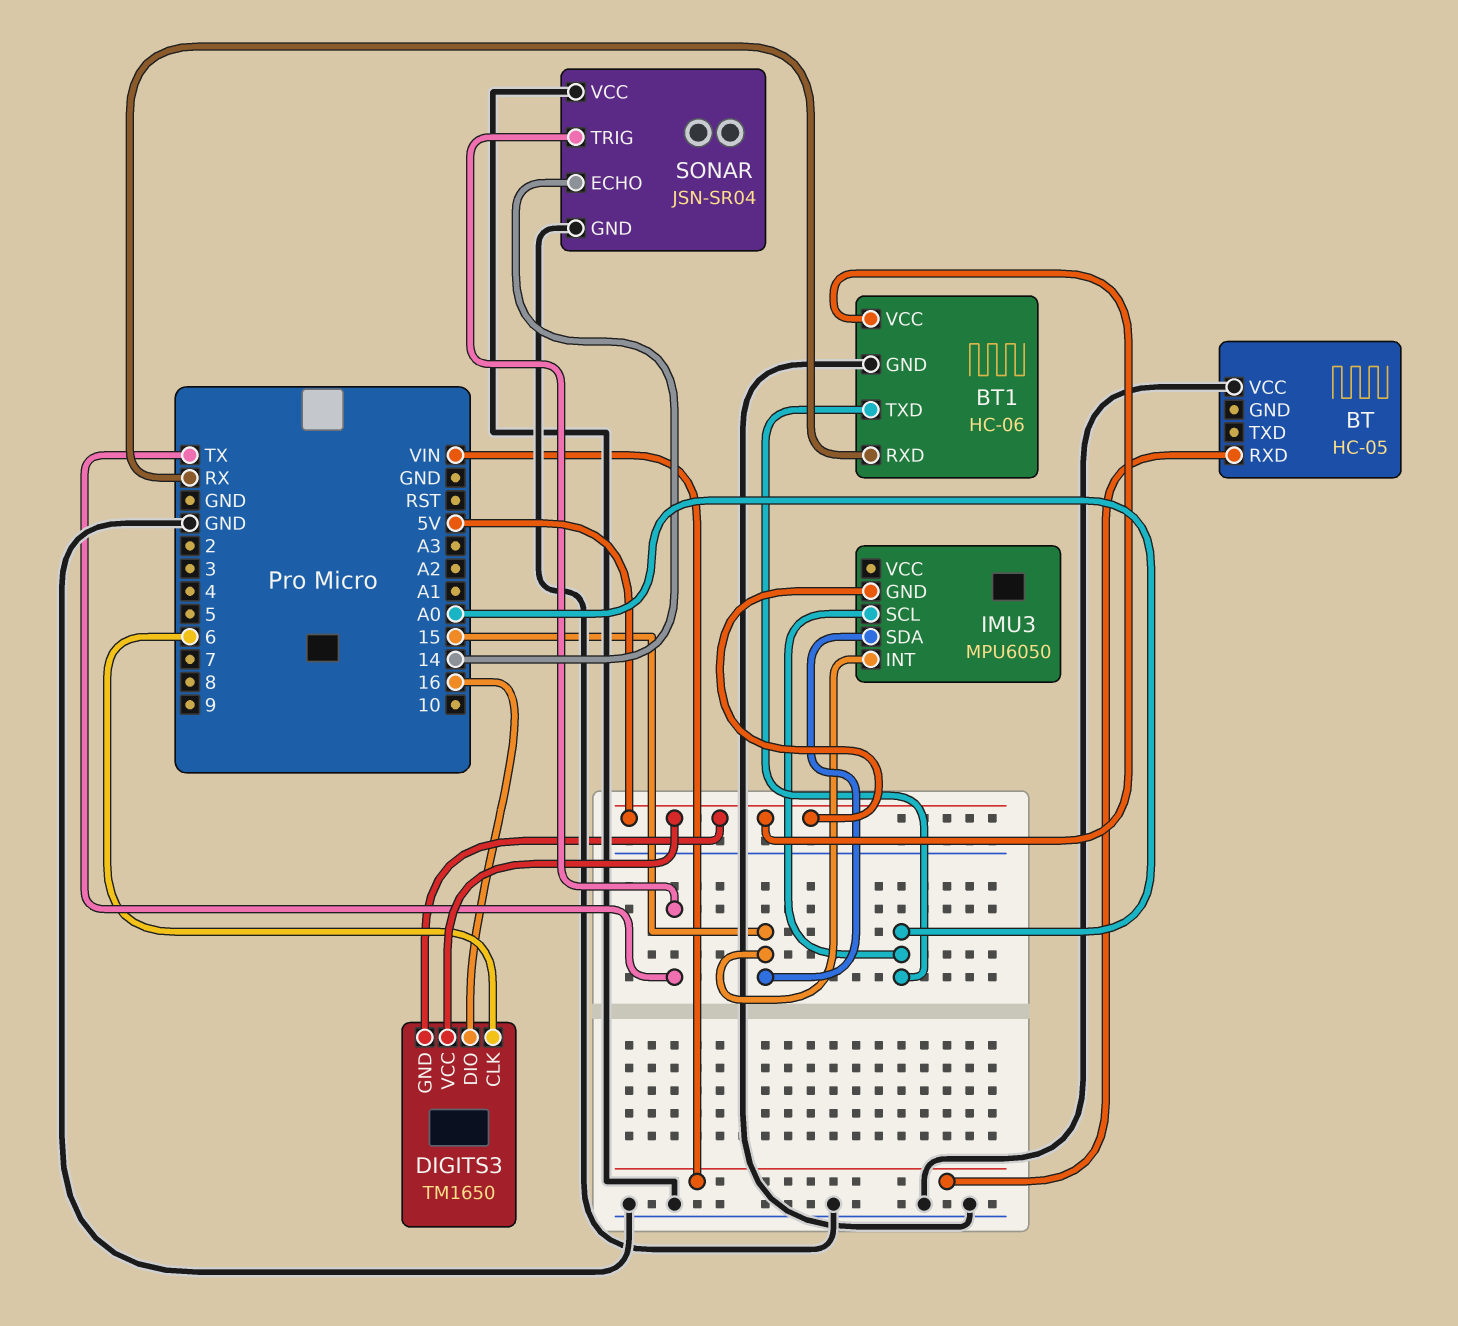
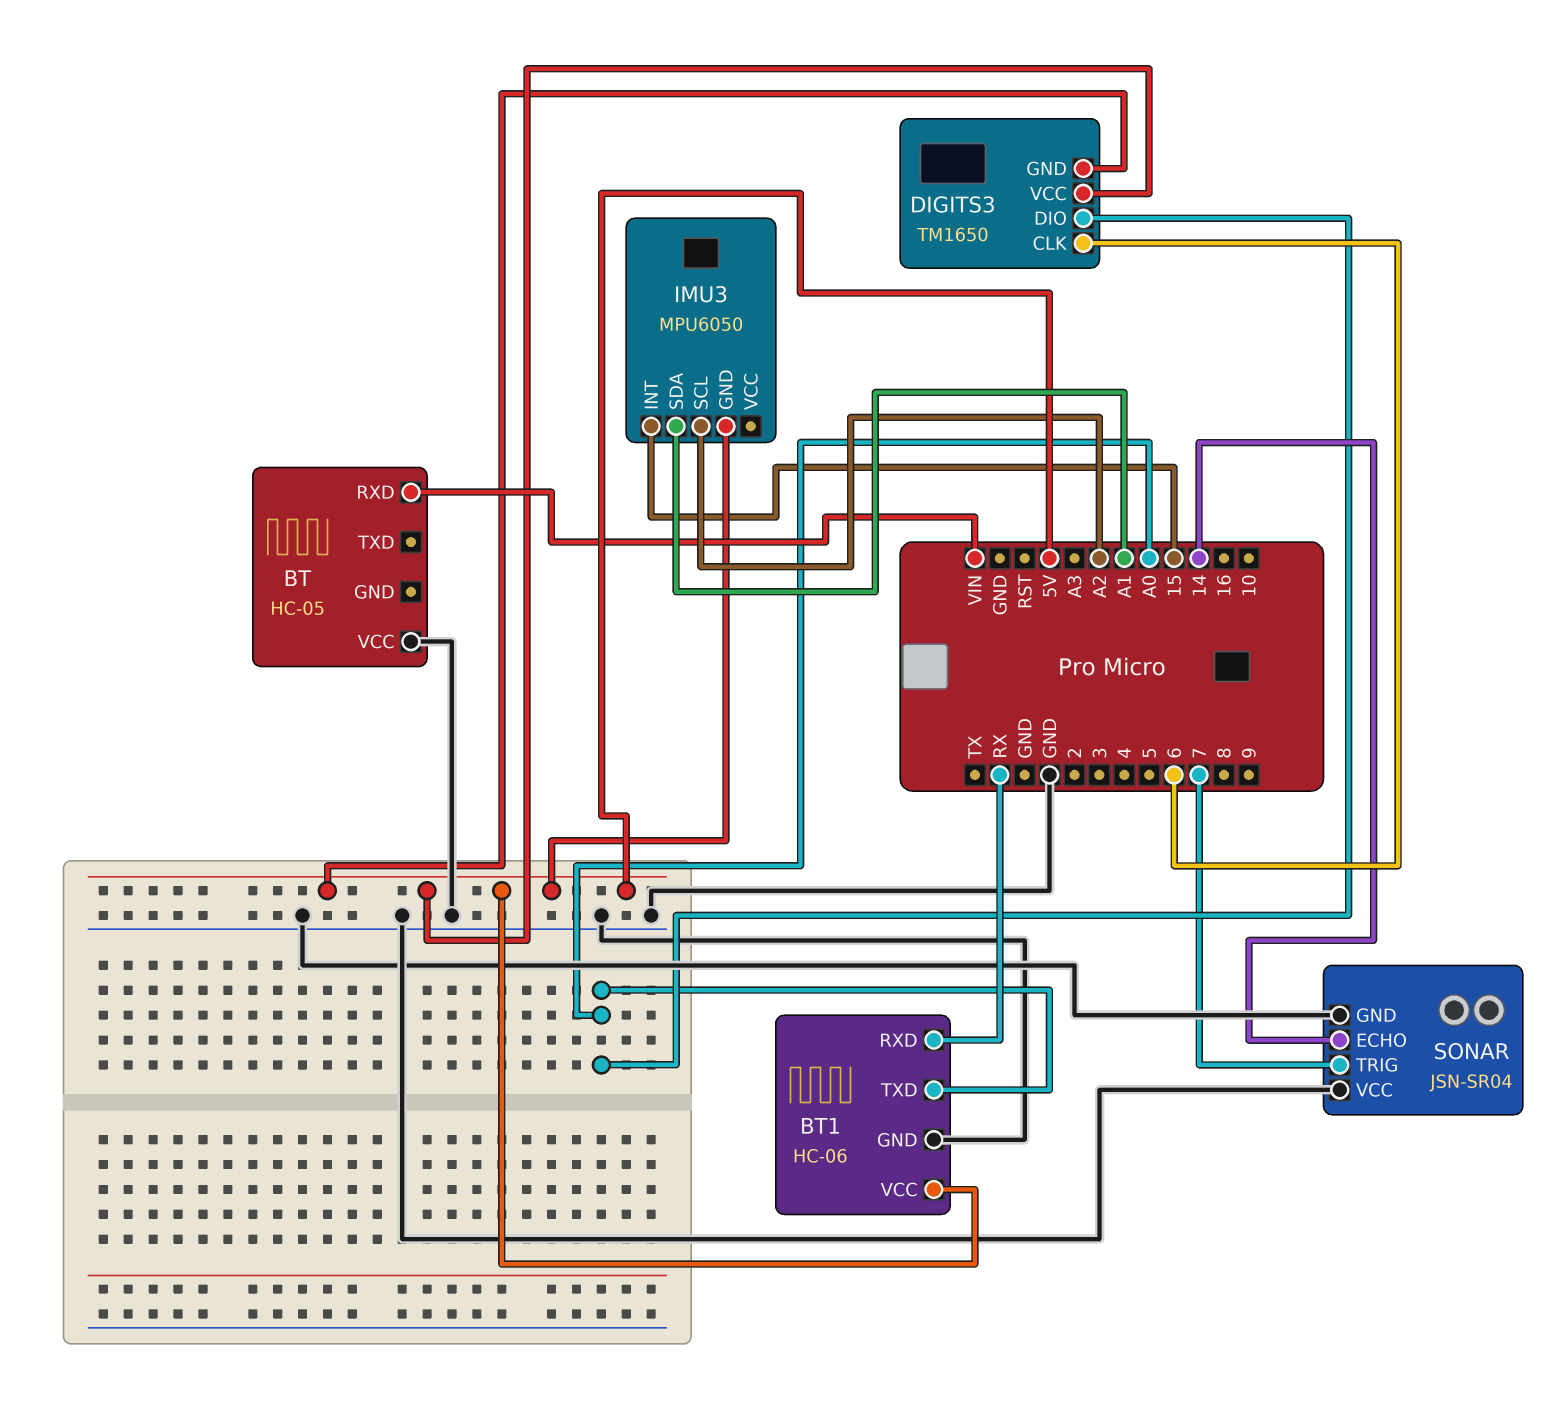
DIGITS3 pin DIO: 16 -> A0
IMU3 pin SCL: A0 -> A2
IMU3 pin SDA: 15 -> A1
SONAR pin TRIG: TX -> 7

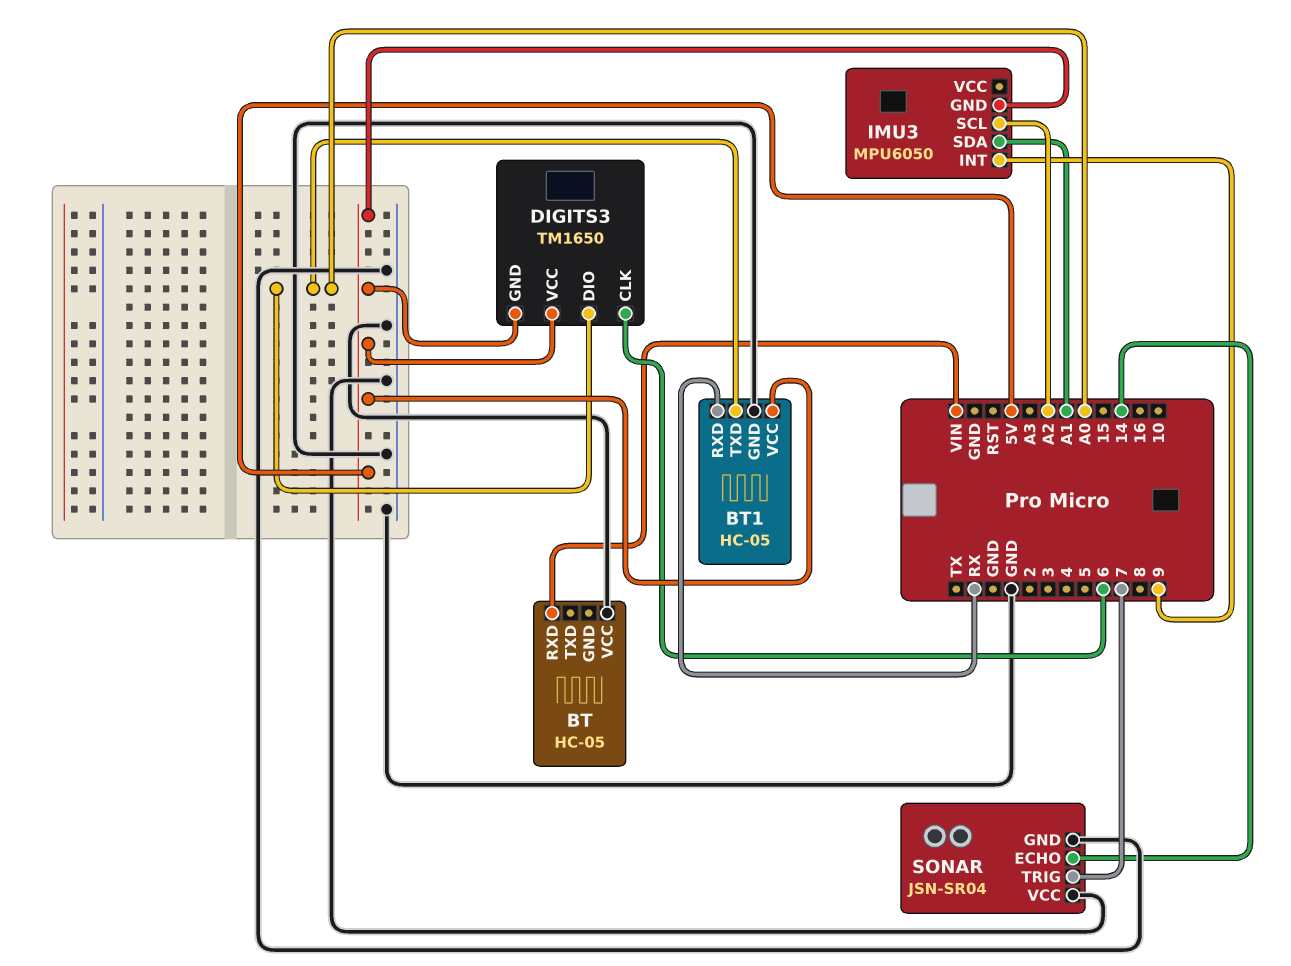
BT1: HC-06 -> HC-05
IMU3 pin INT: 15 -> 9

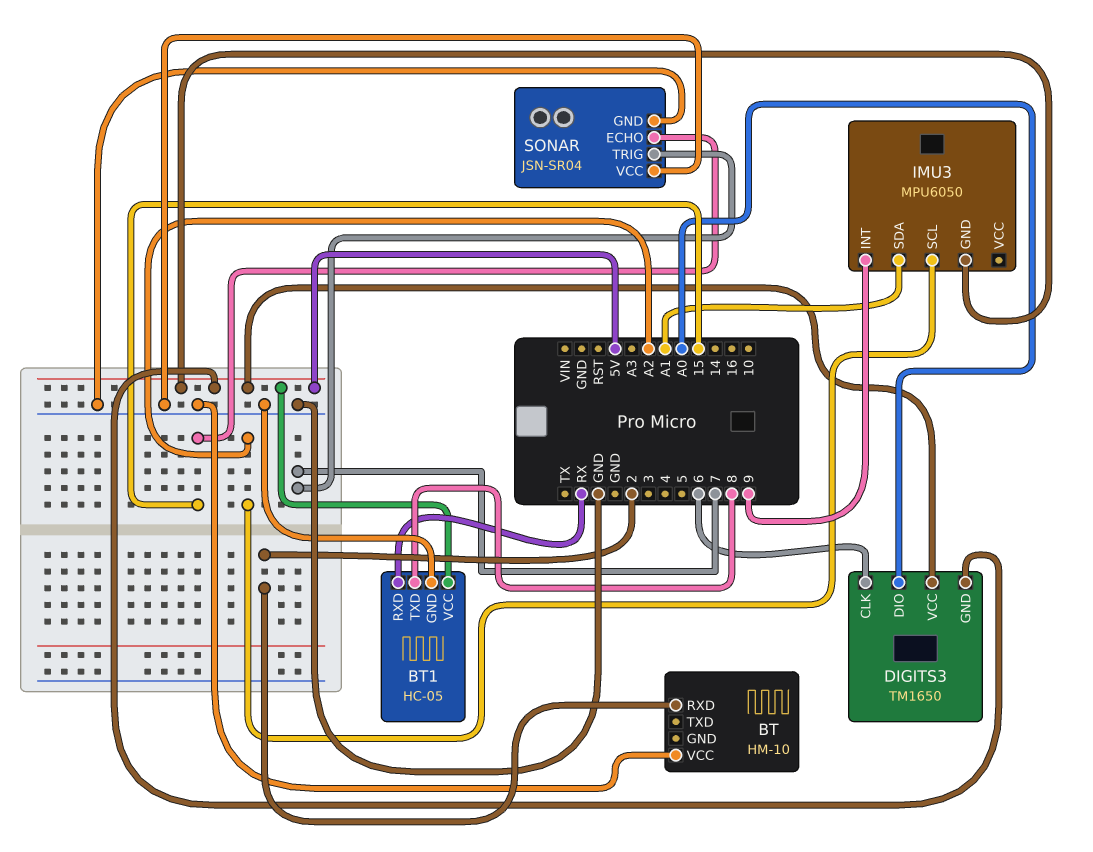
BT: HC-05 -> HM-10
BT pin RXD: VIN -> 2
BT1 pin TXD: A0 -> 8
SONAR pin ECHO: 14 -> 15

